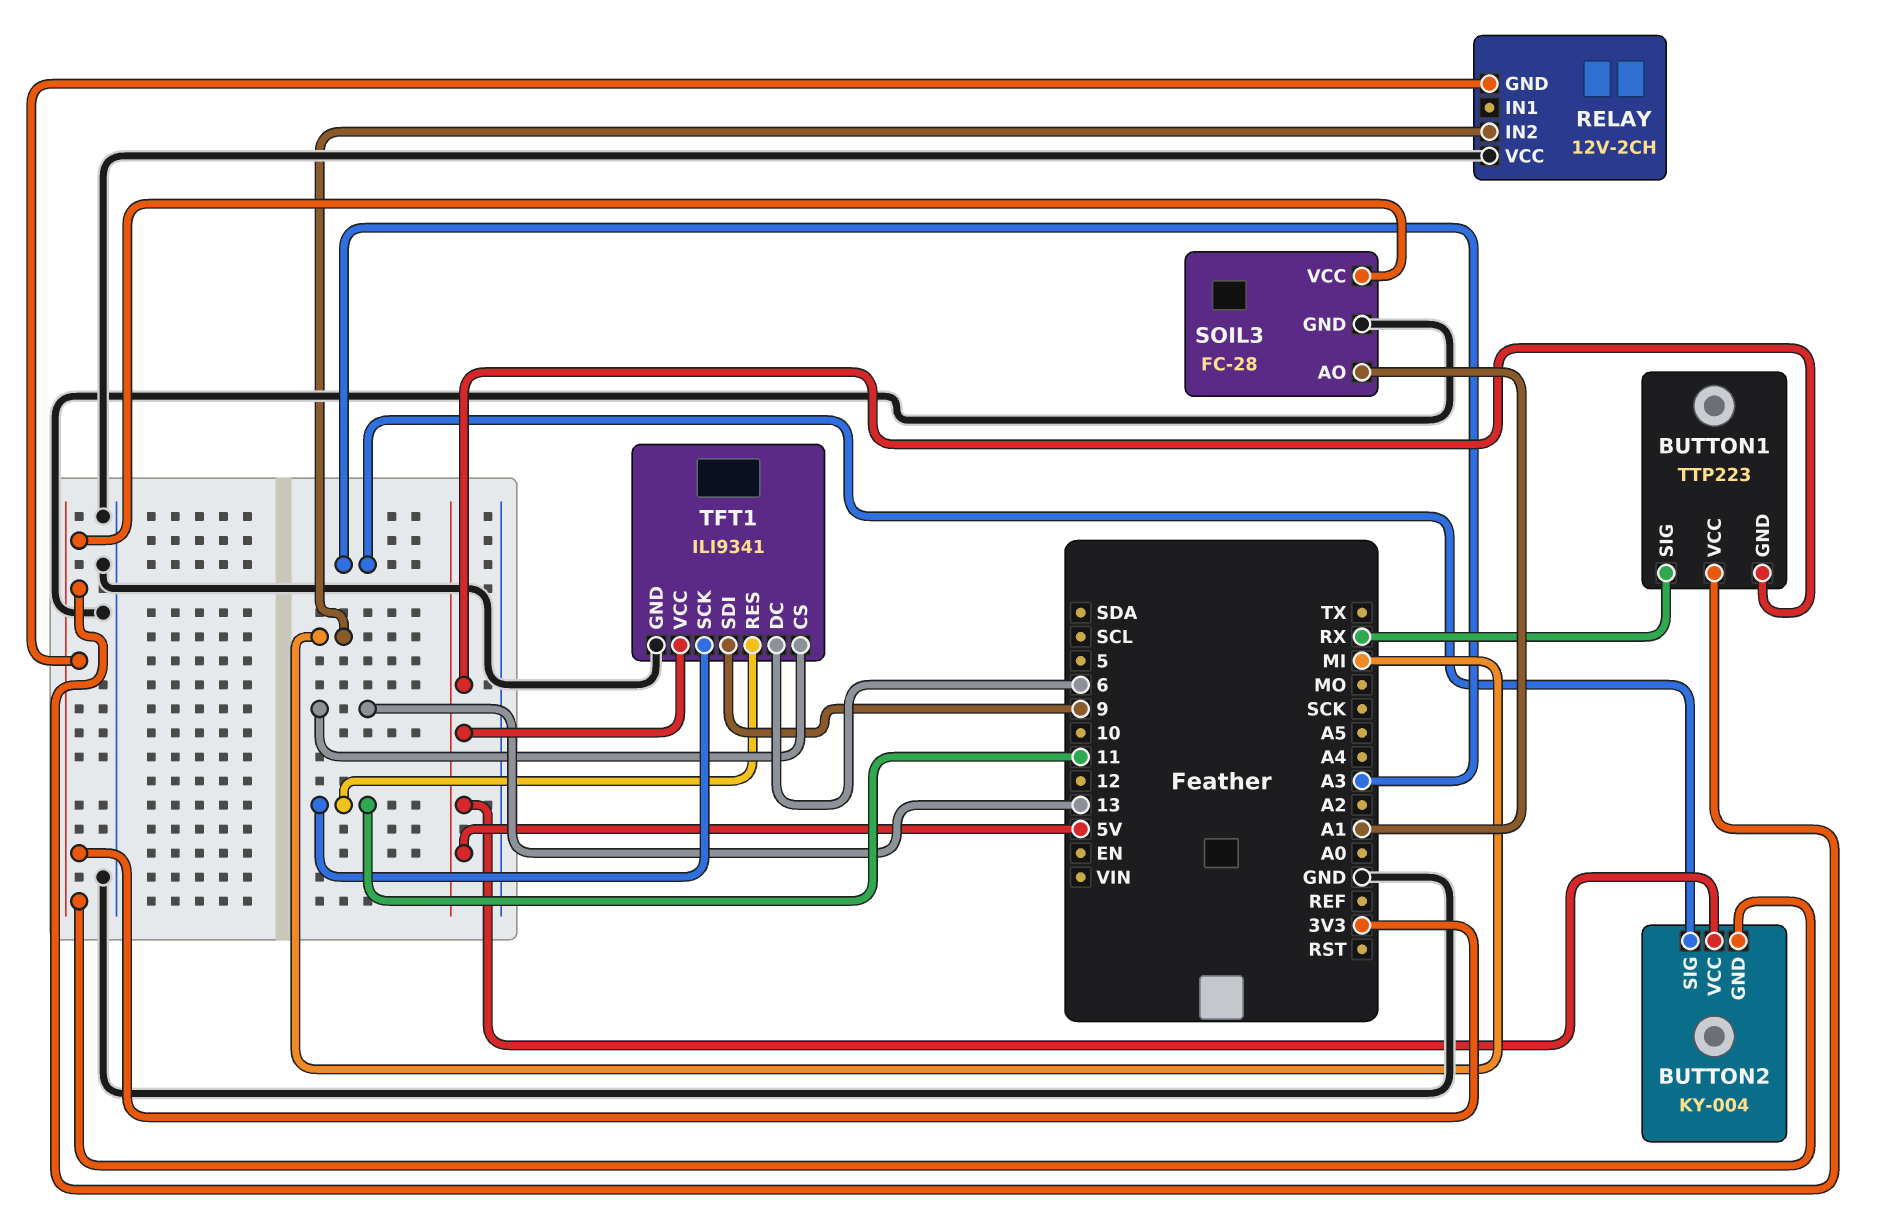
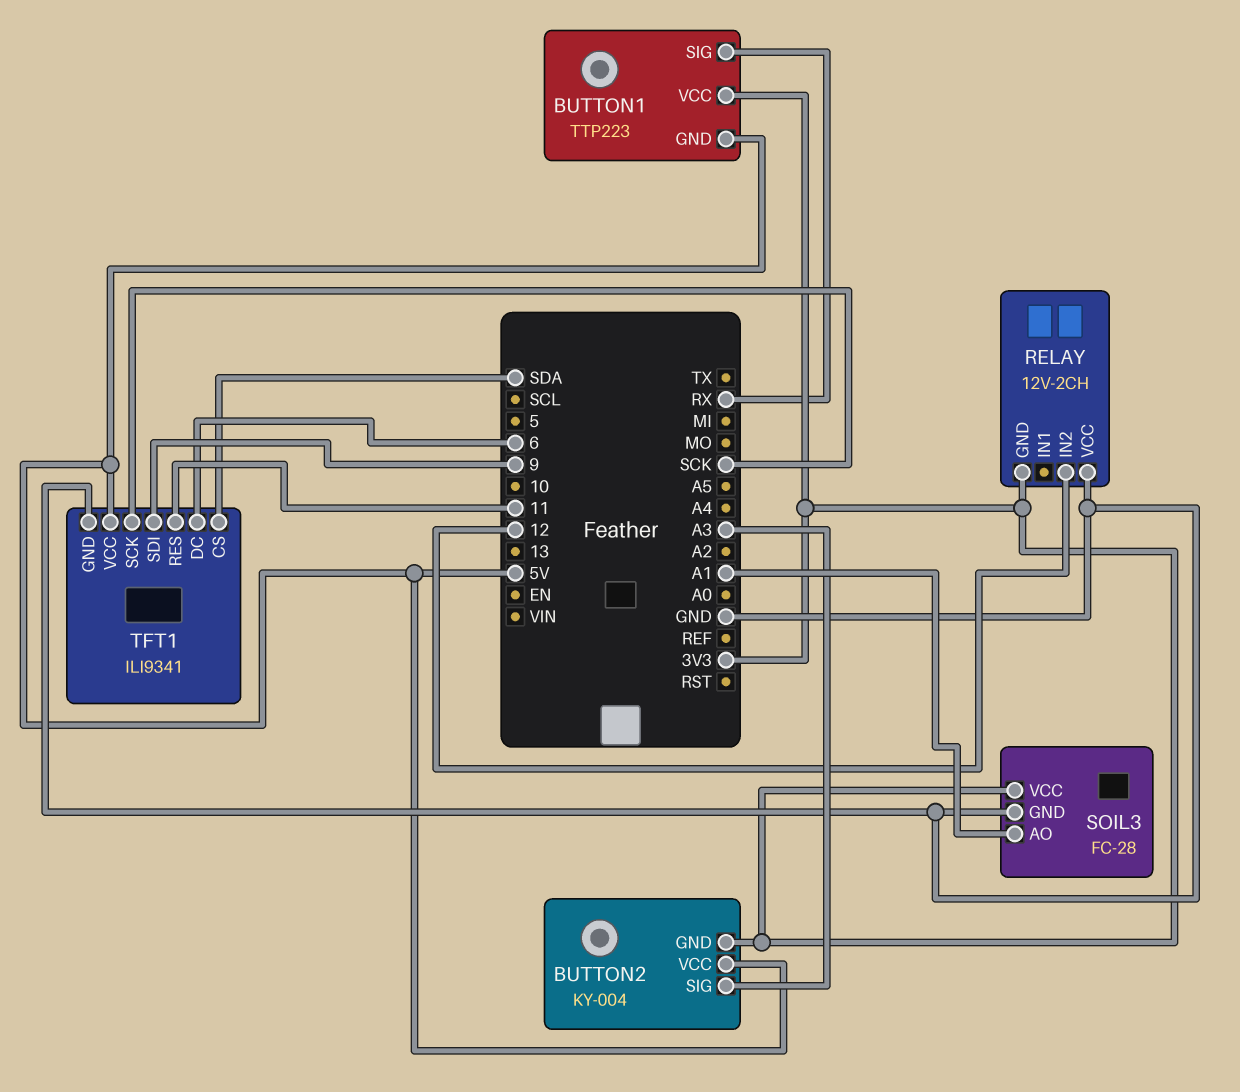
RELAY pin IN2: MI -> 12
TFT1 pin CS: 13 -> SDA
TFT1 pin SCK: 11 -> SCK

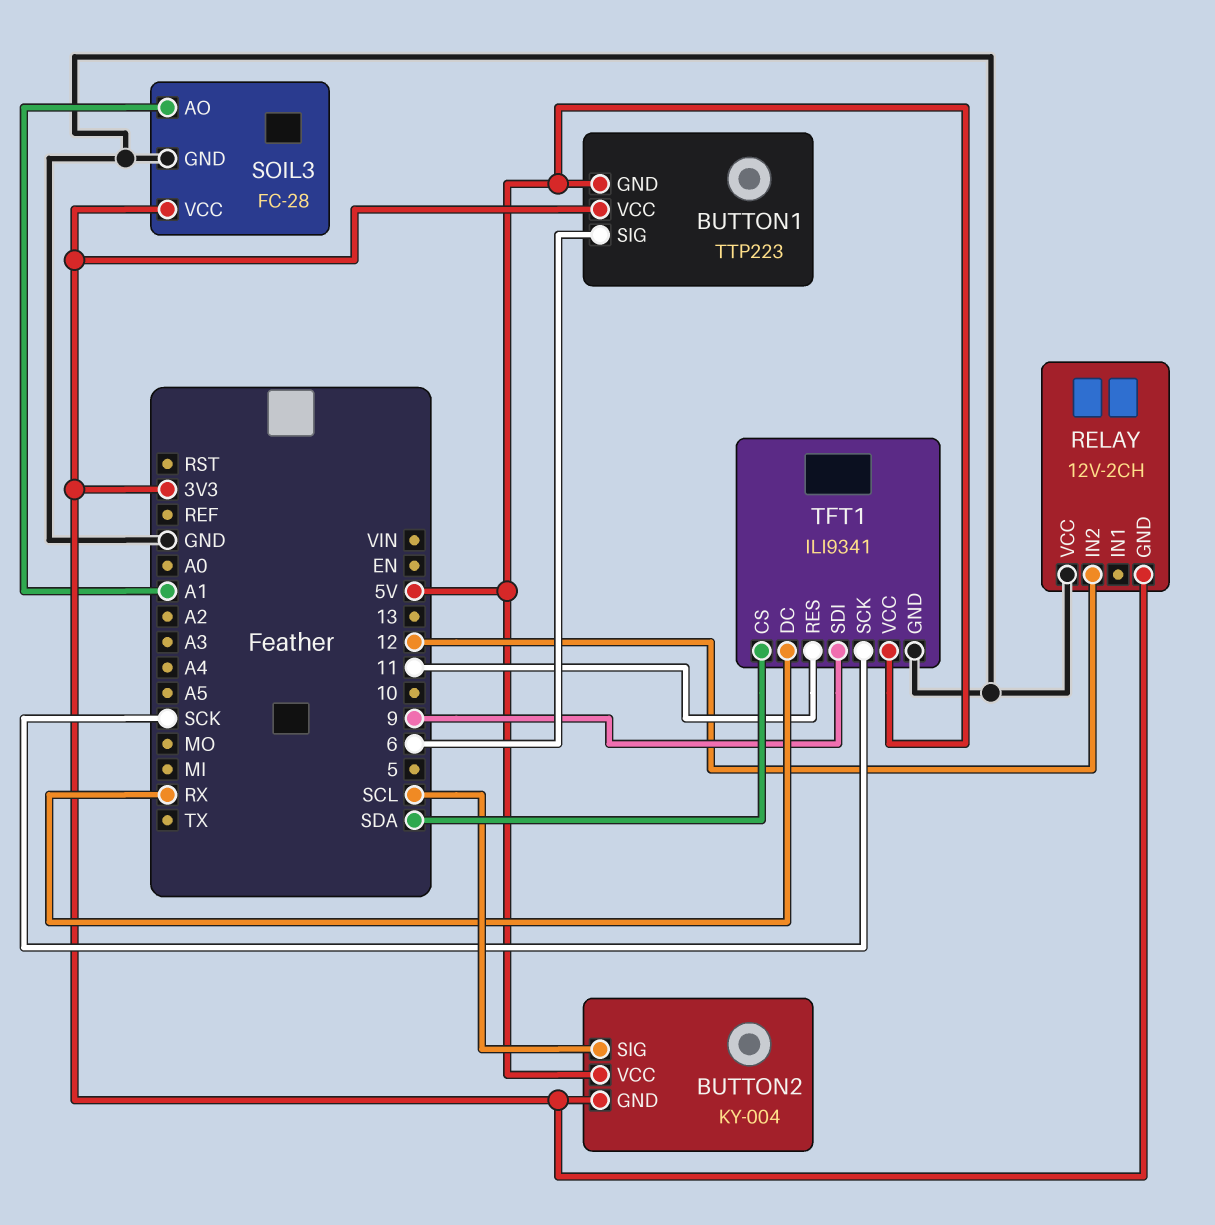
BUTTON1 pin SIG: RX -> 6
BUTTON2 pin SIG: A3 -> SCL
TFT1 pin DC: 6 -> RX

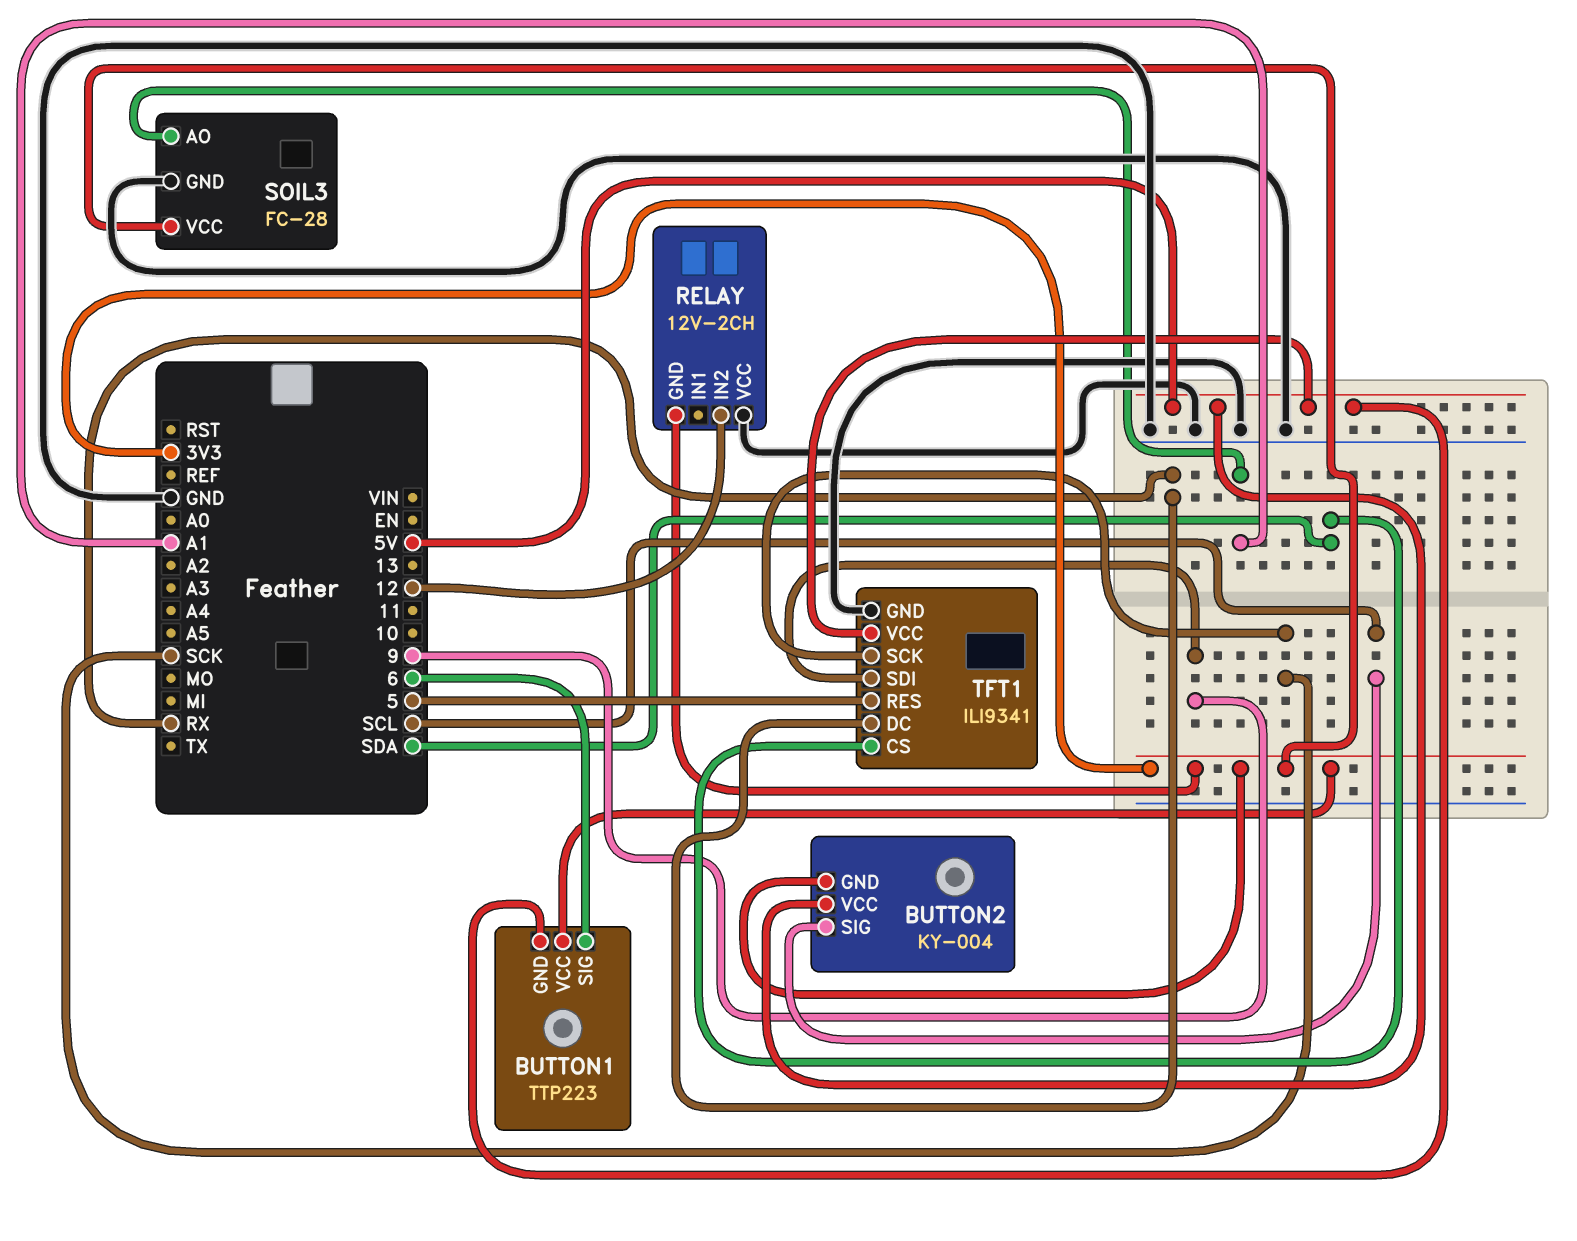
TFT1 pin RES: 11 -> 5

